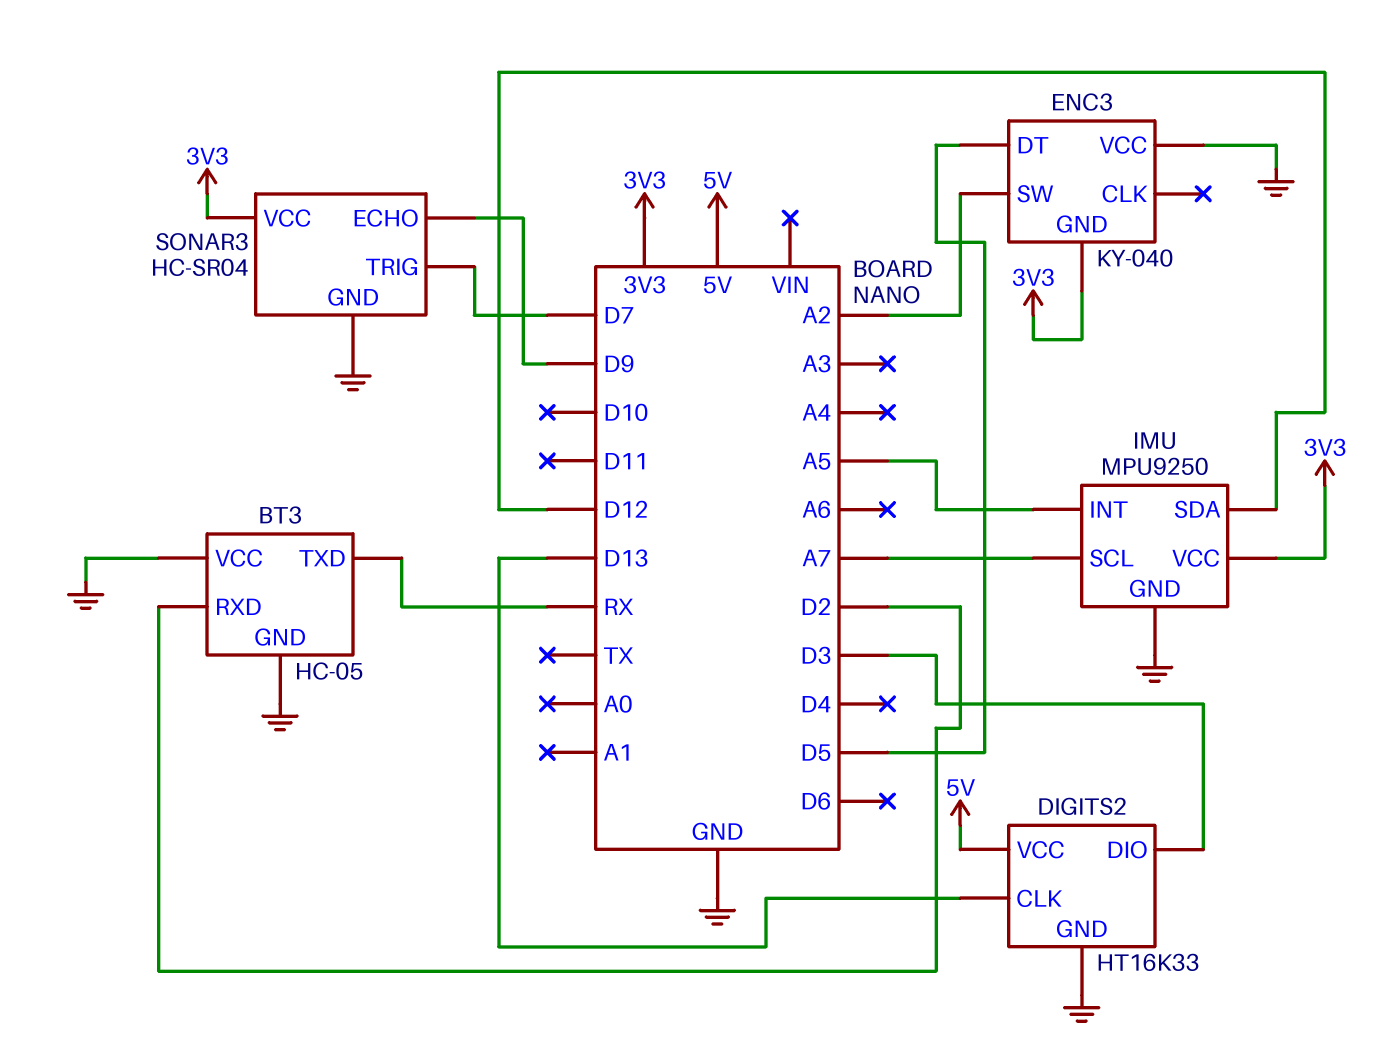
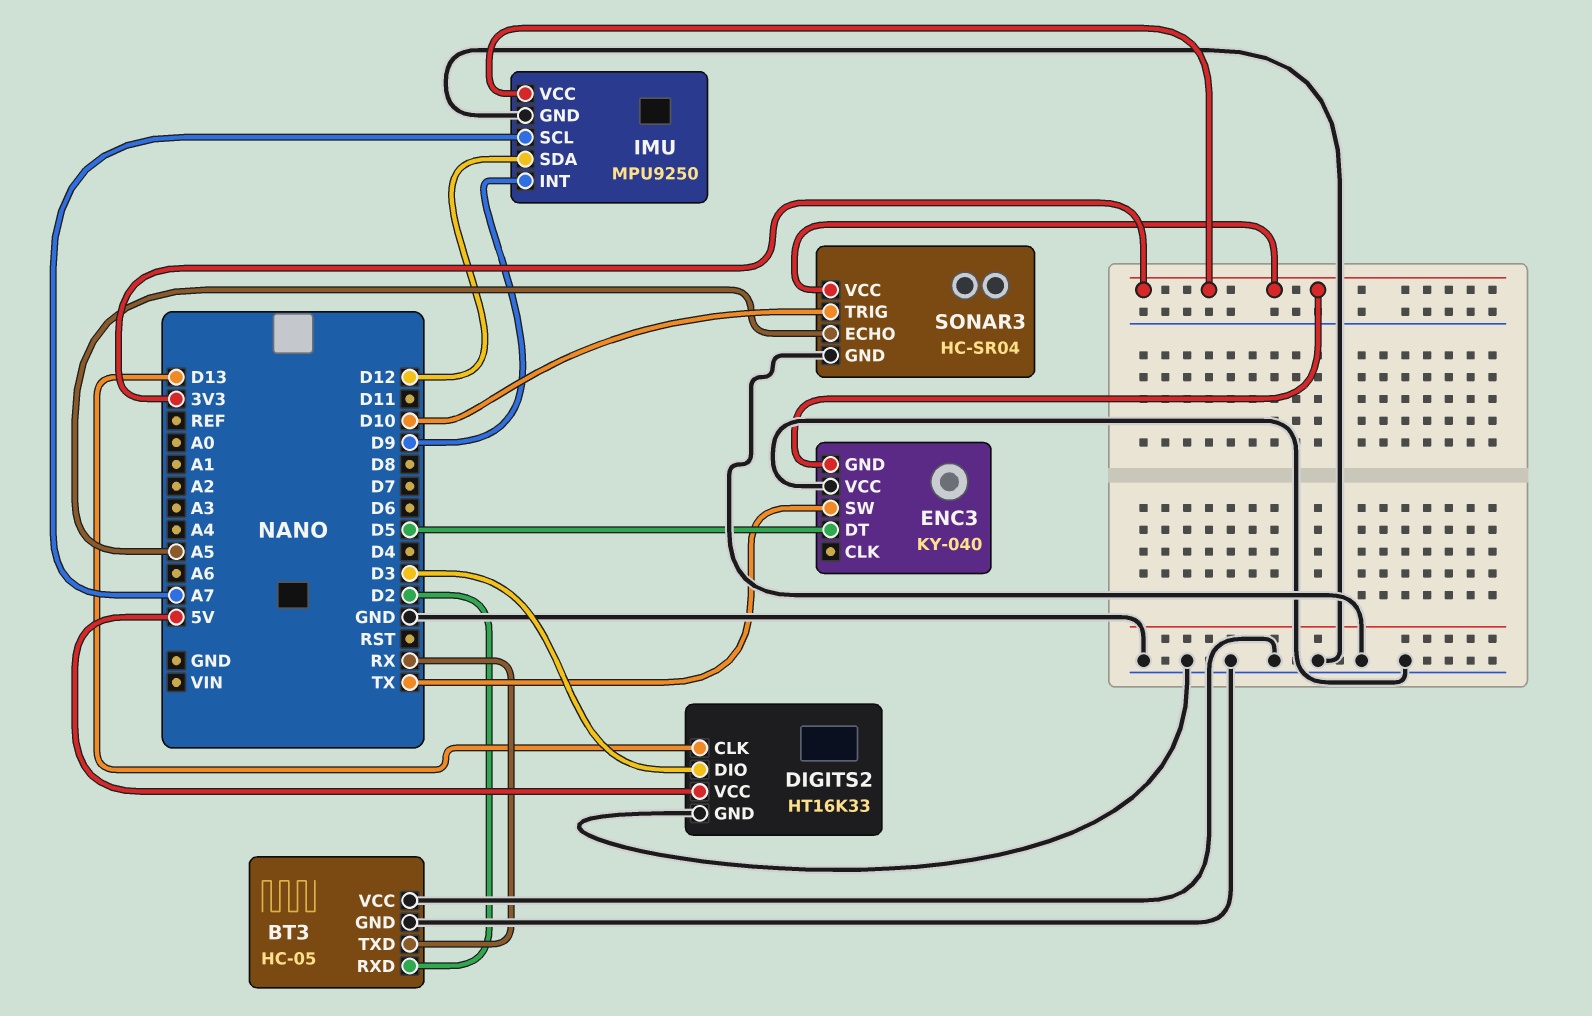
ENC3 pin SW: A2 -> TX
IMU pin INT: A5 -> D9
SONAR3 pin ECHO: D9 -> A5
SONAR3 pin TRIG: D7 -> D10

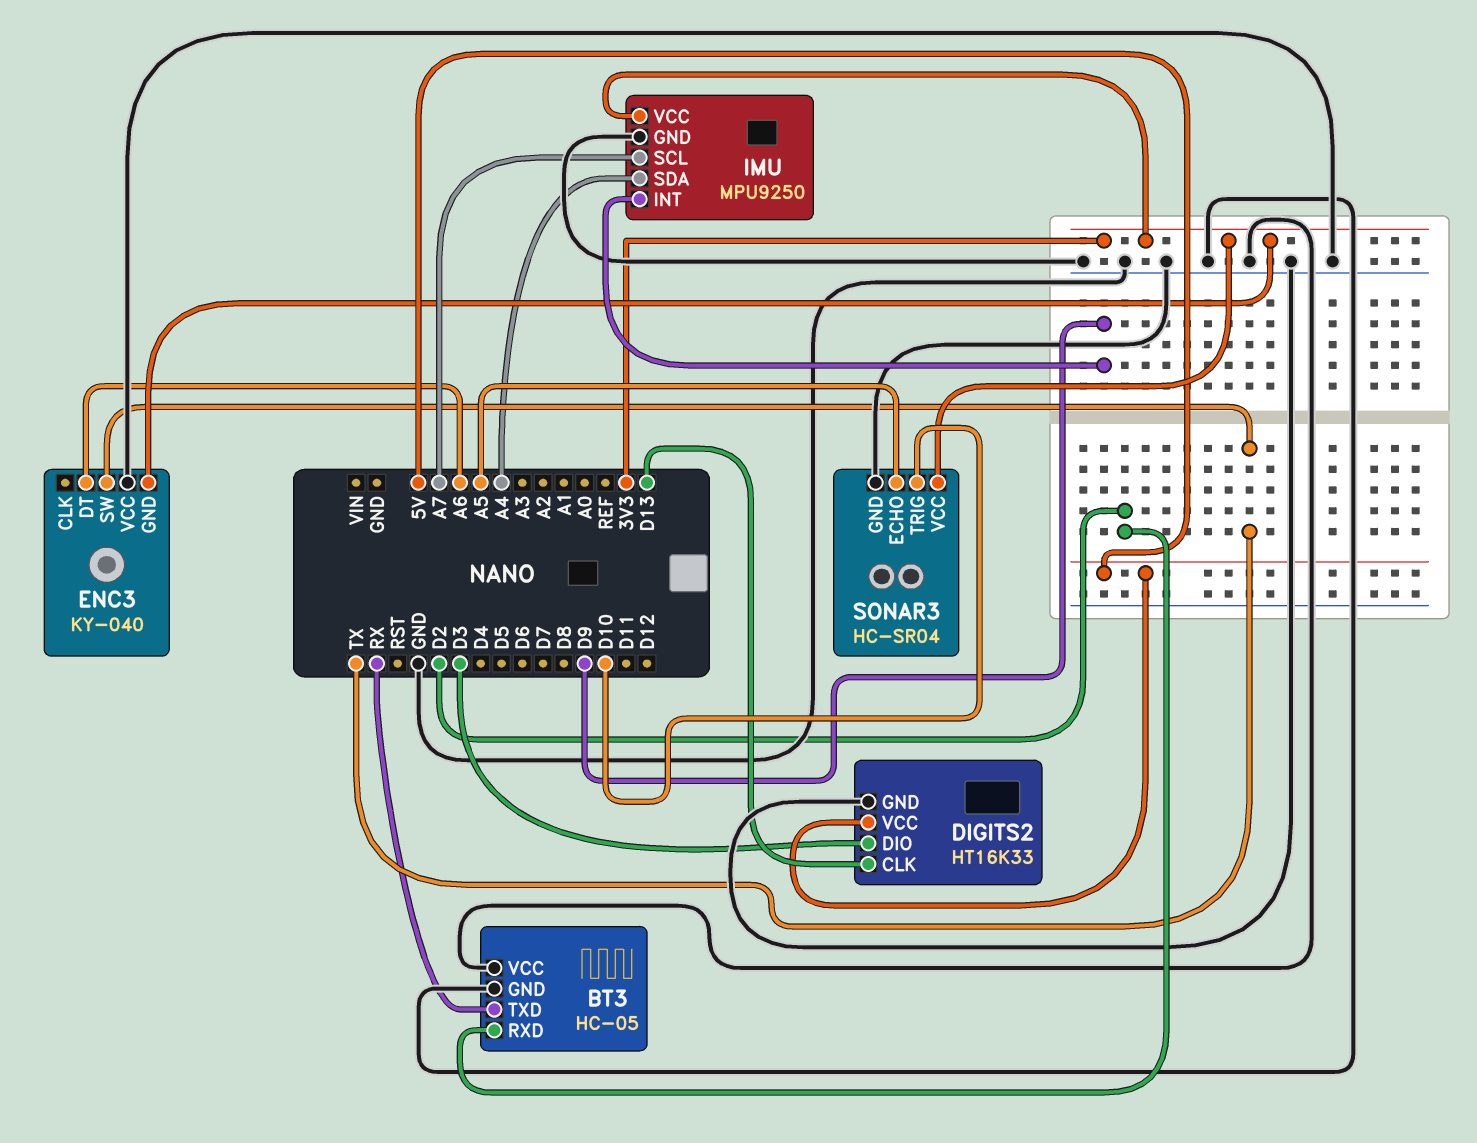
ENC3 pin DT: D5 -> A6
IMU pin SDA: D12 -> A4

